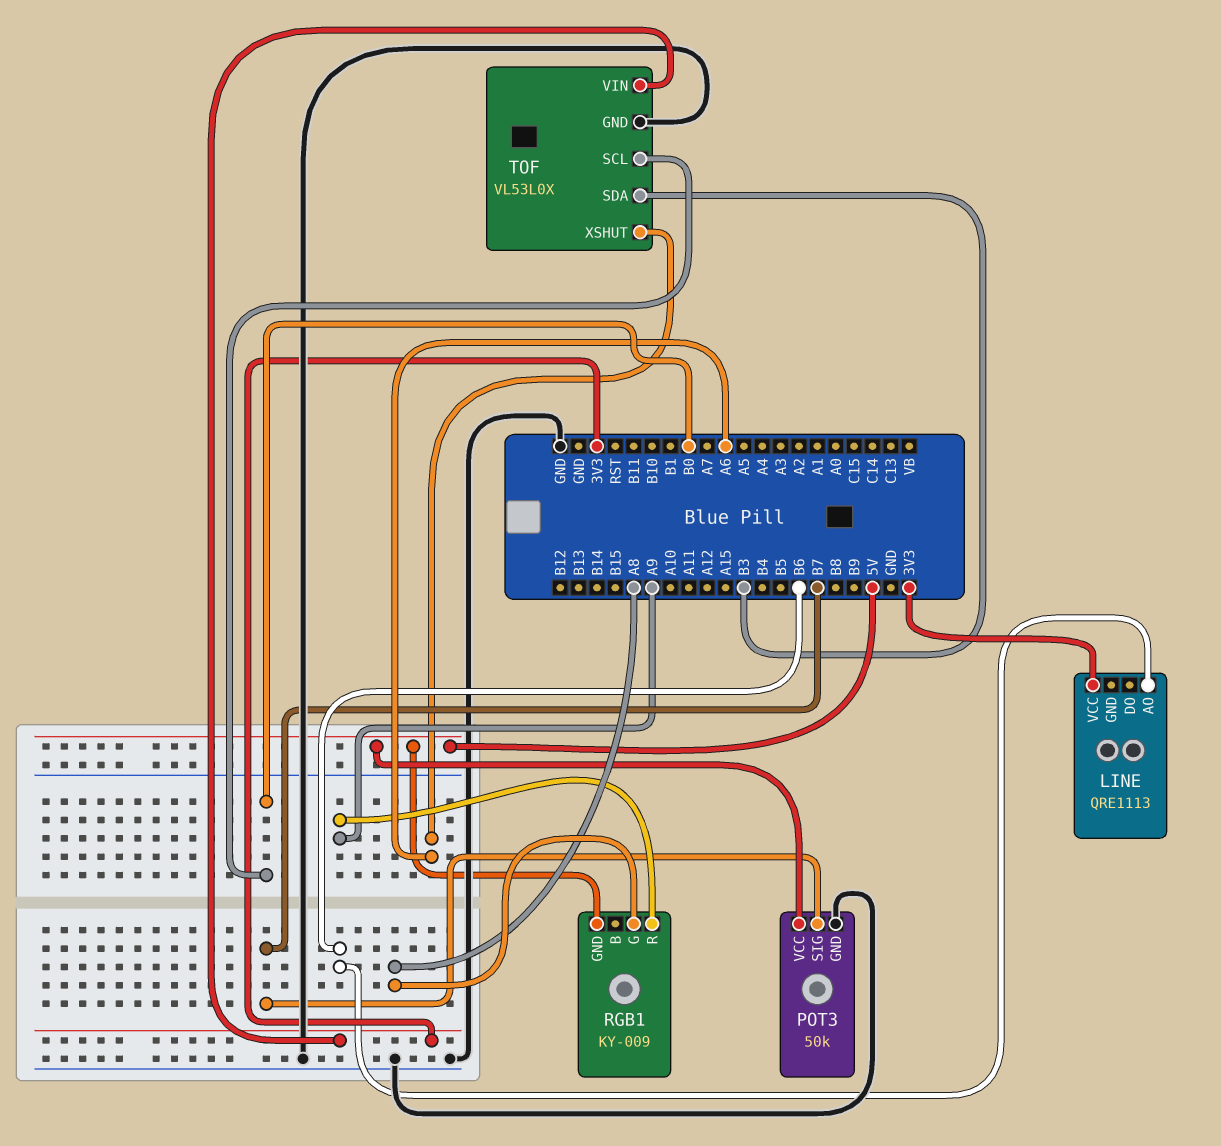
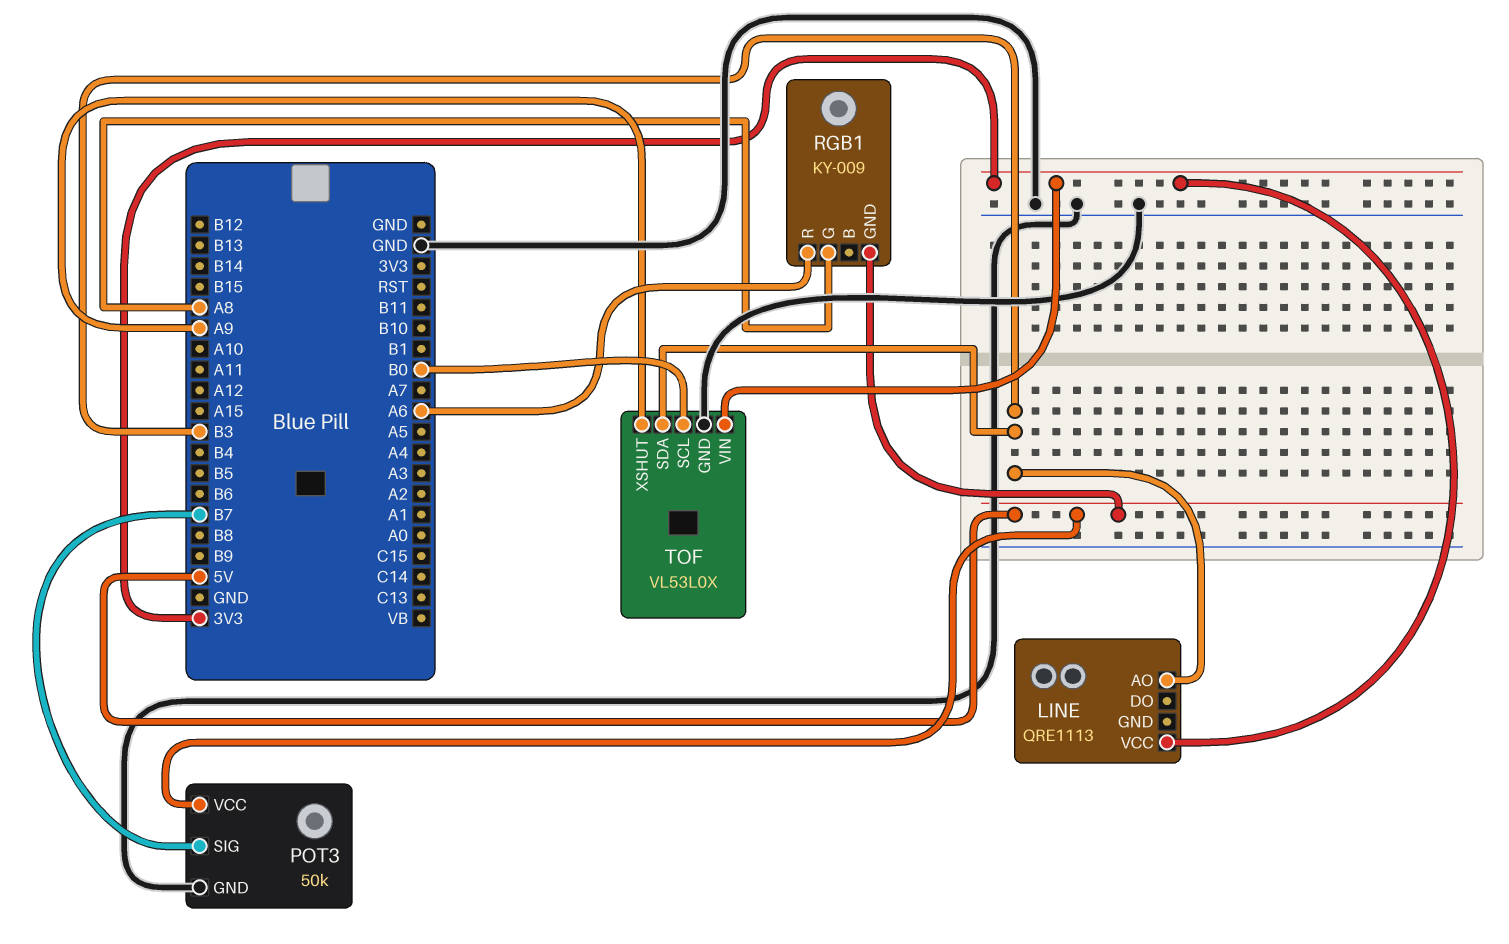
LINE pin AO: B6 -> B3
RGB1 pin R: A9 -> A6
TOF pin XSHUT: A6 -> A9

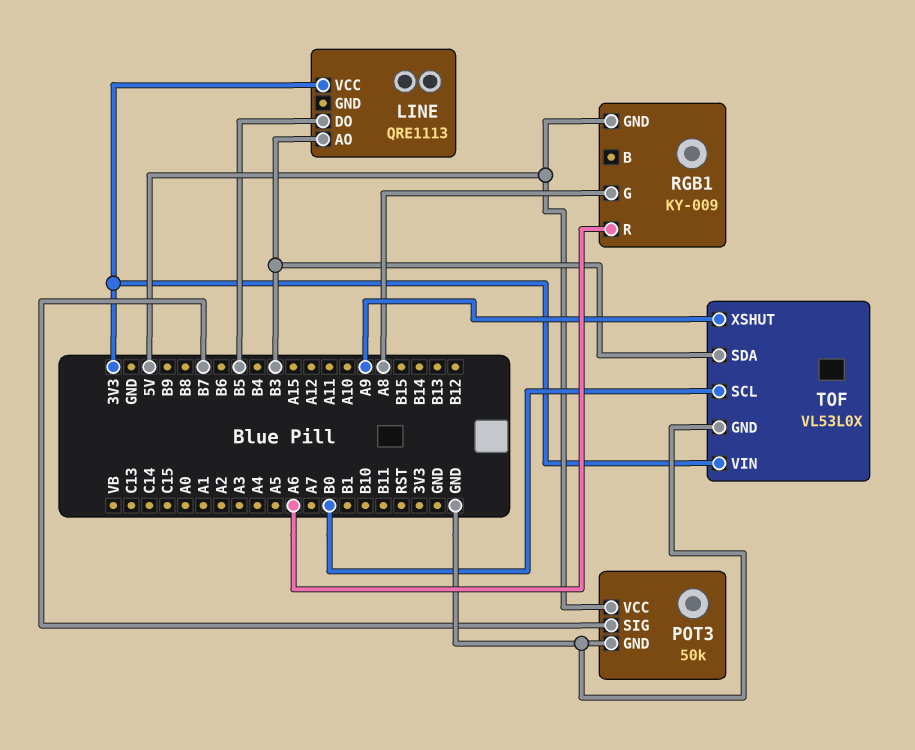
LINE pin DO: none -> B5

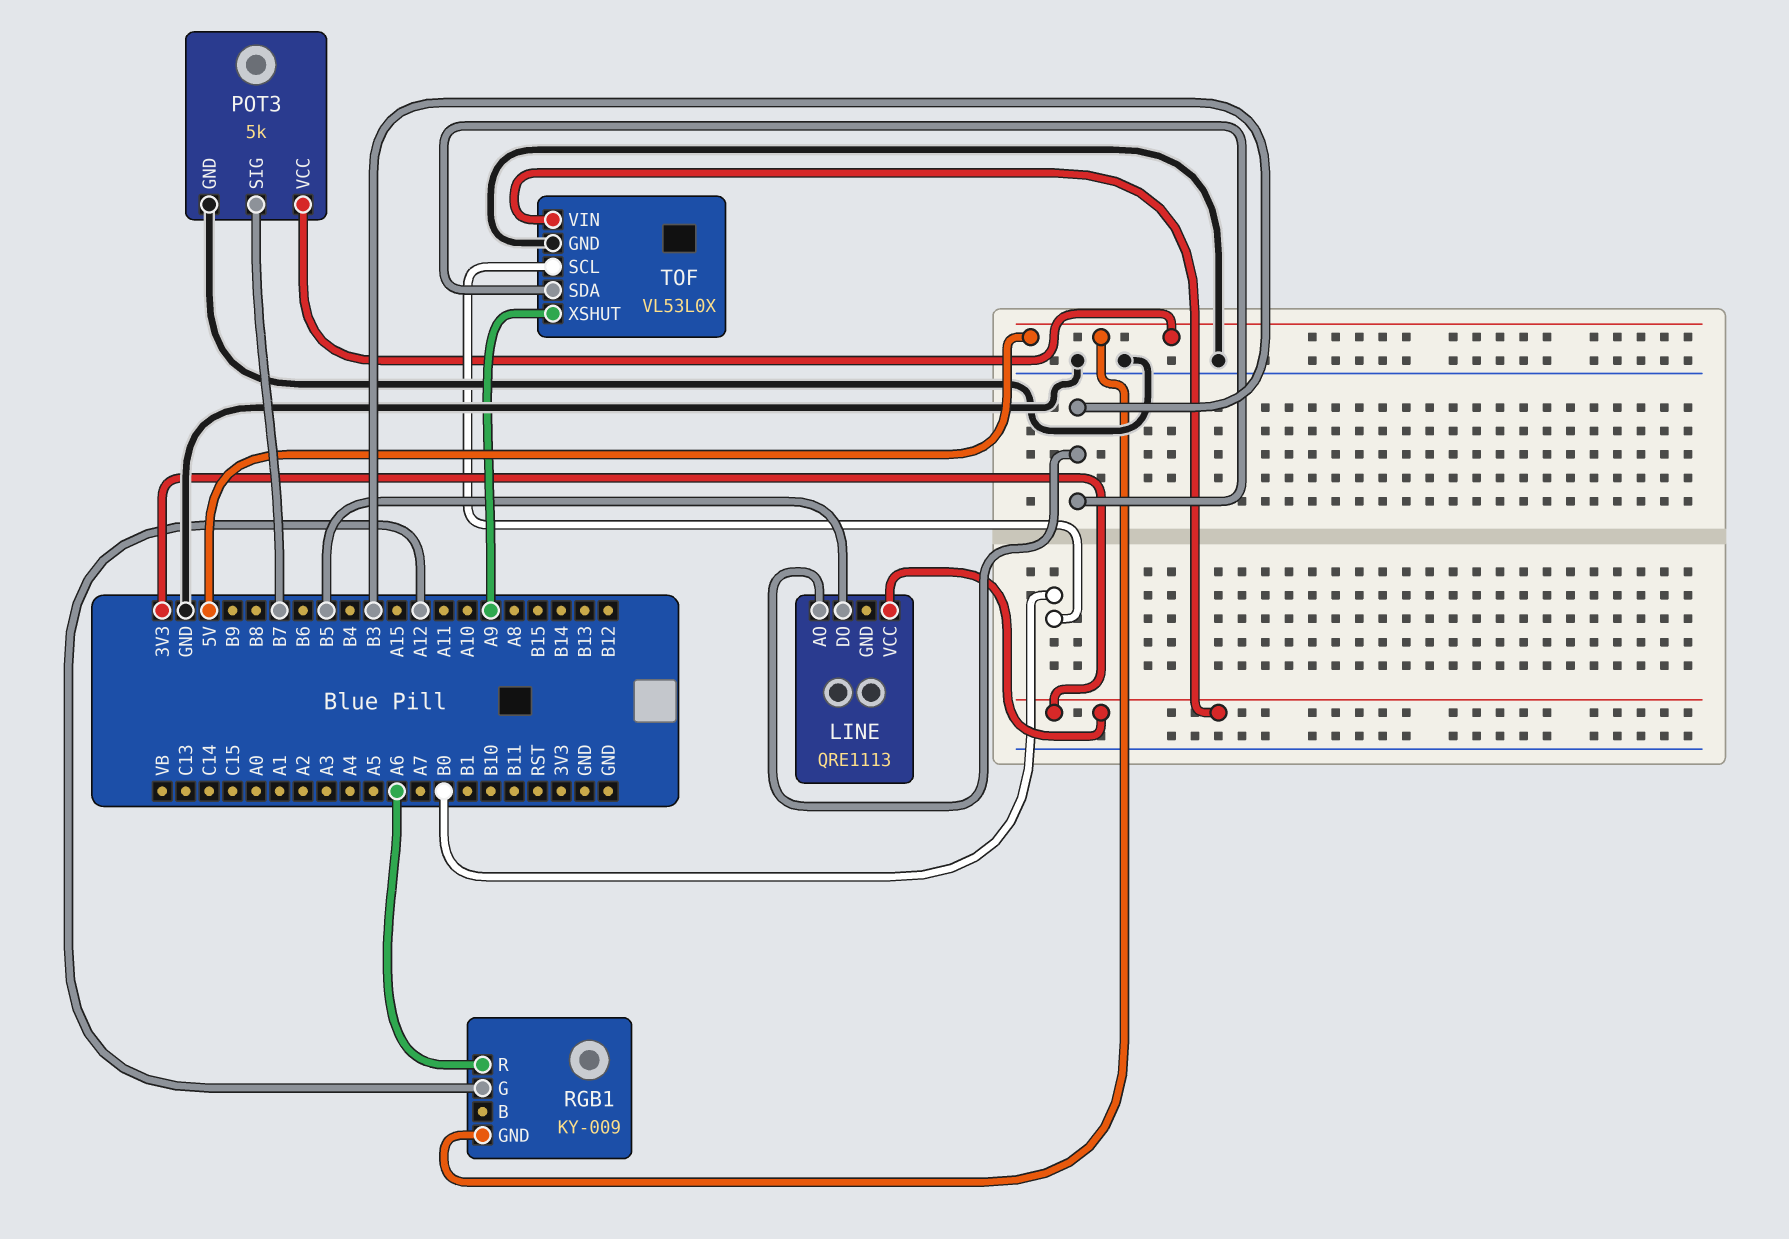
POT3: 50k -> 5k
RGB1 pin G: A8 -> A12

